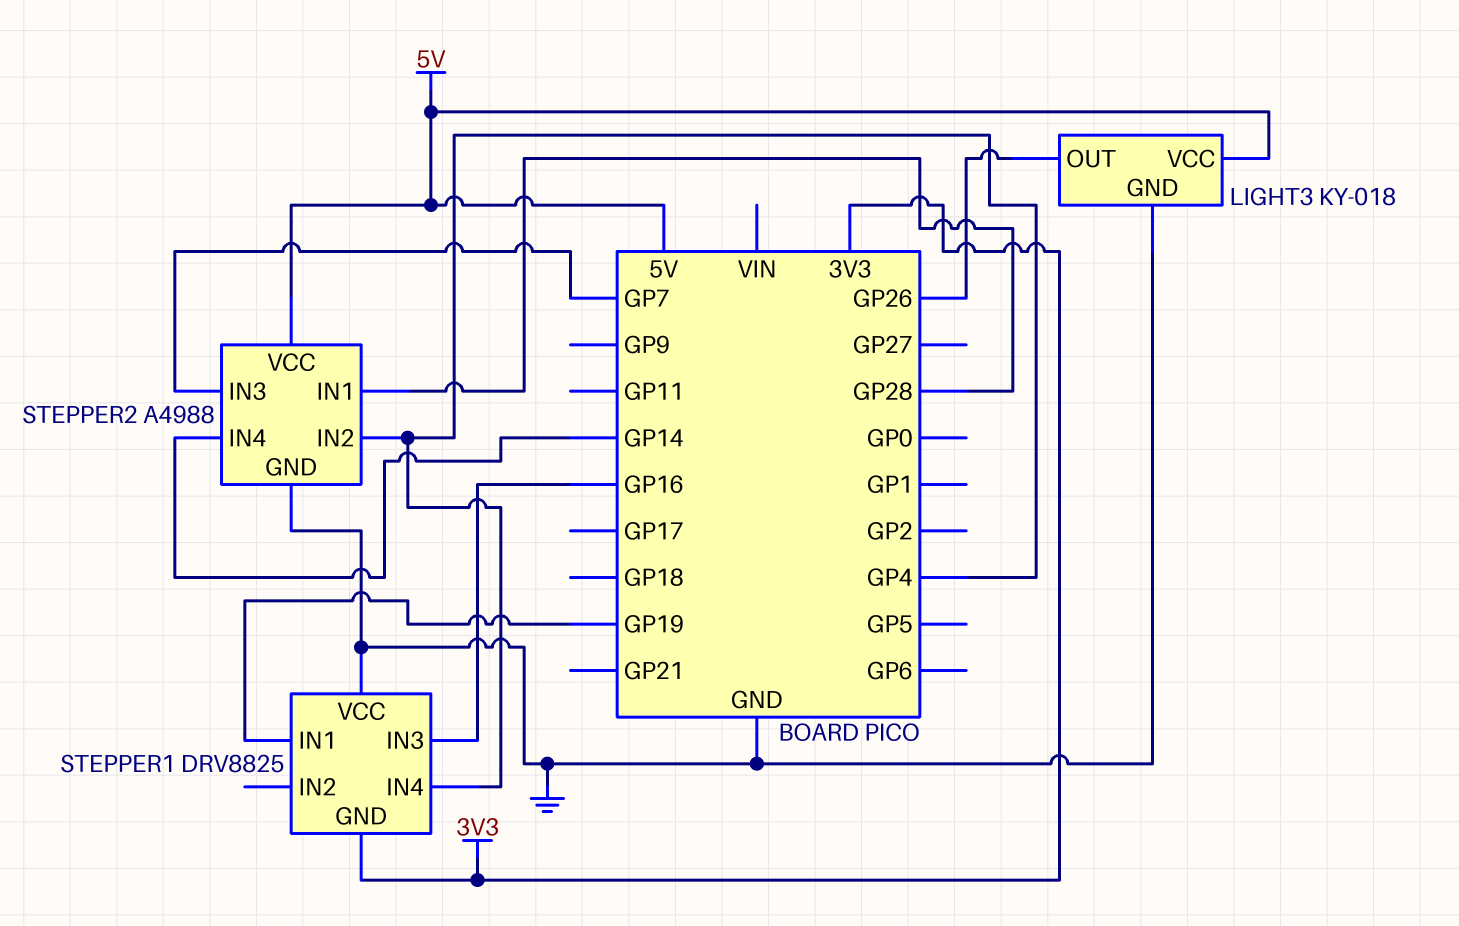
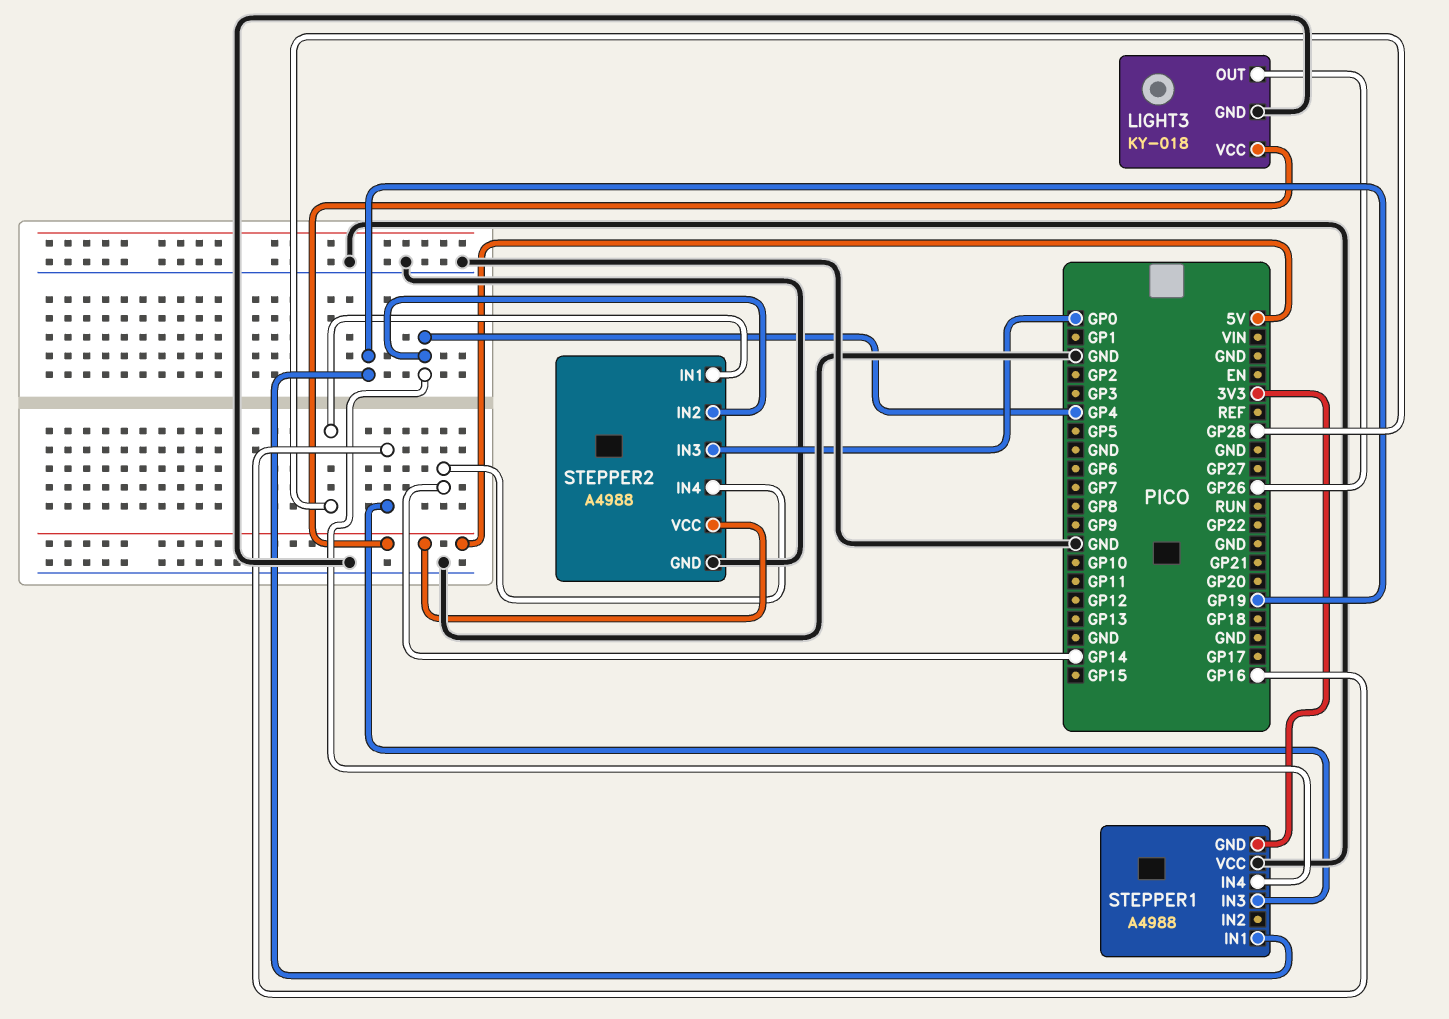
STEPPER1: DRV8825 -> A4988
STEPPER2 pin IN3: GP7 -> GP0

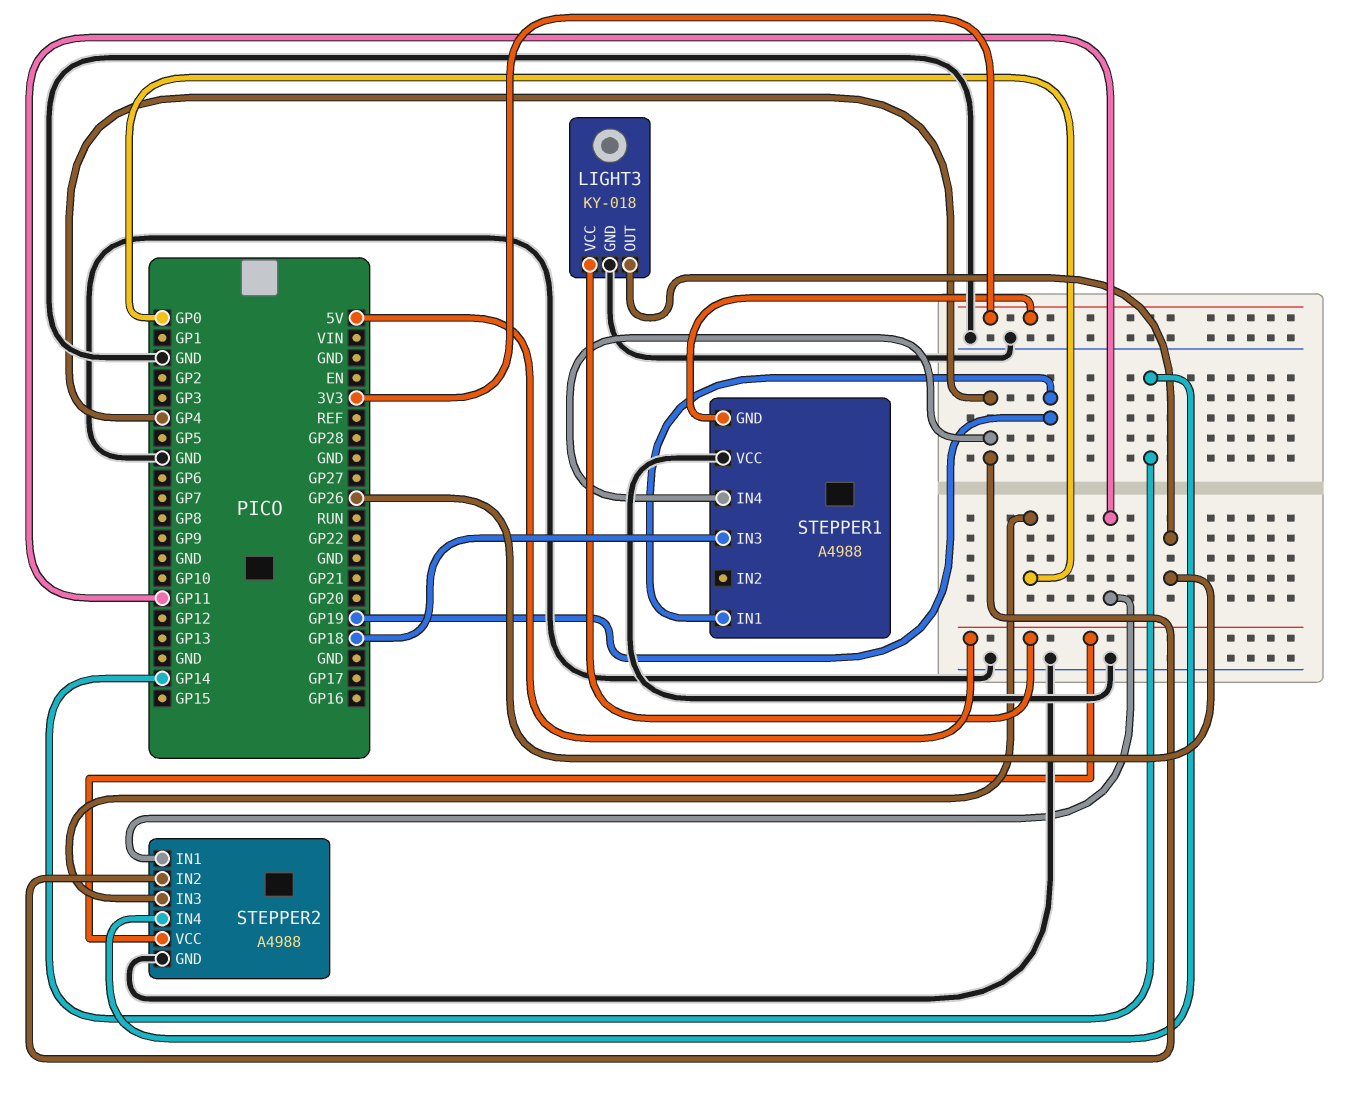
STEPPER1 pin IN3: GP16 -> GP18
STEPPER2 pin IN1: GP28 -> GP11

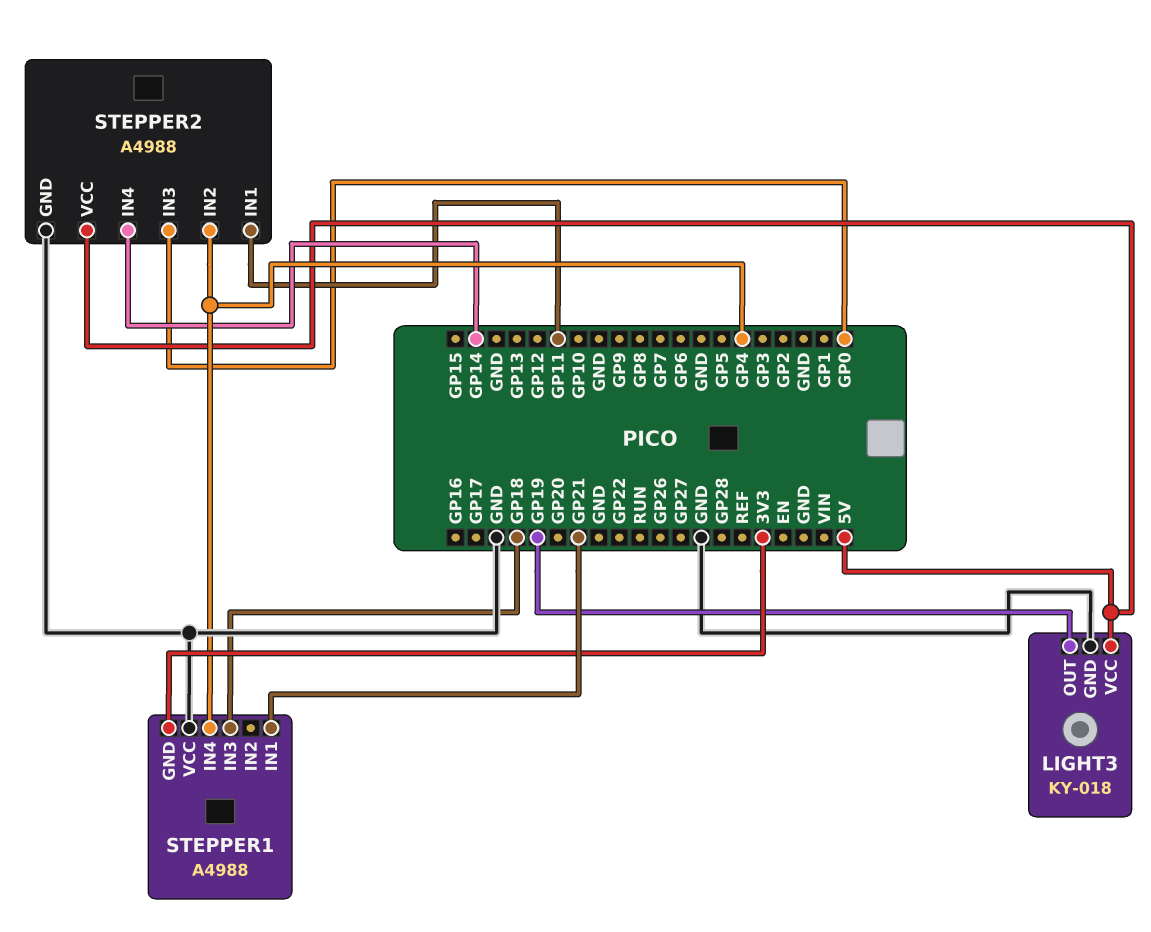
LIGHT3 pin OUT: GP26 -> GP19
STEPPER1 pin IN1: GP19 -> GP21

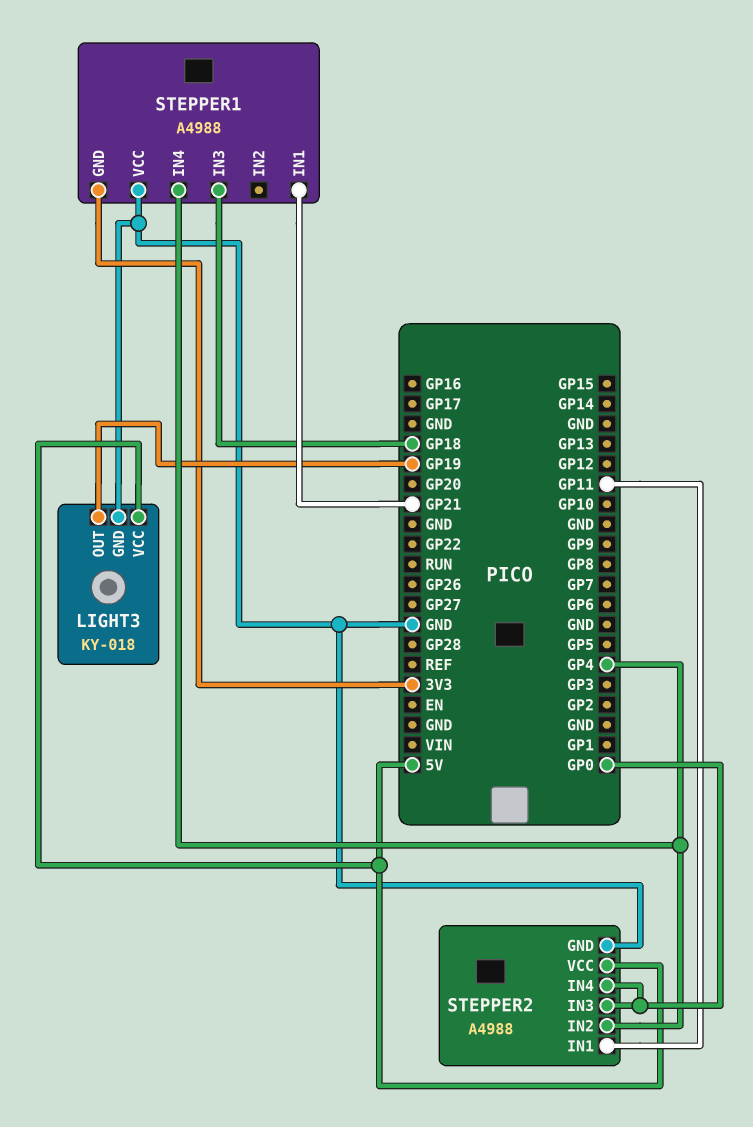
STEPPER2 pin IN4: GP14 -> GP0

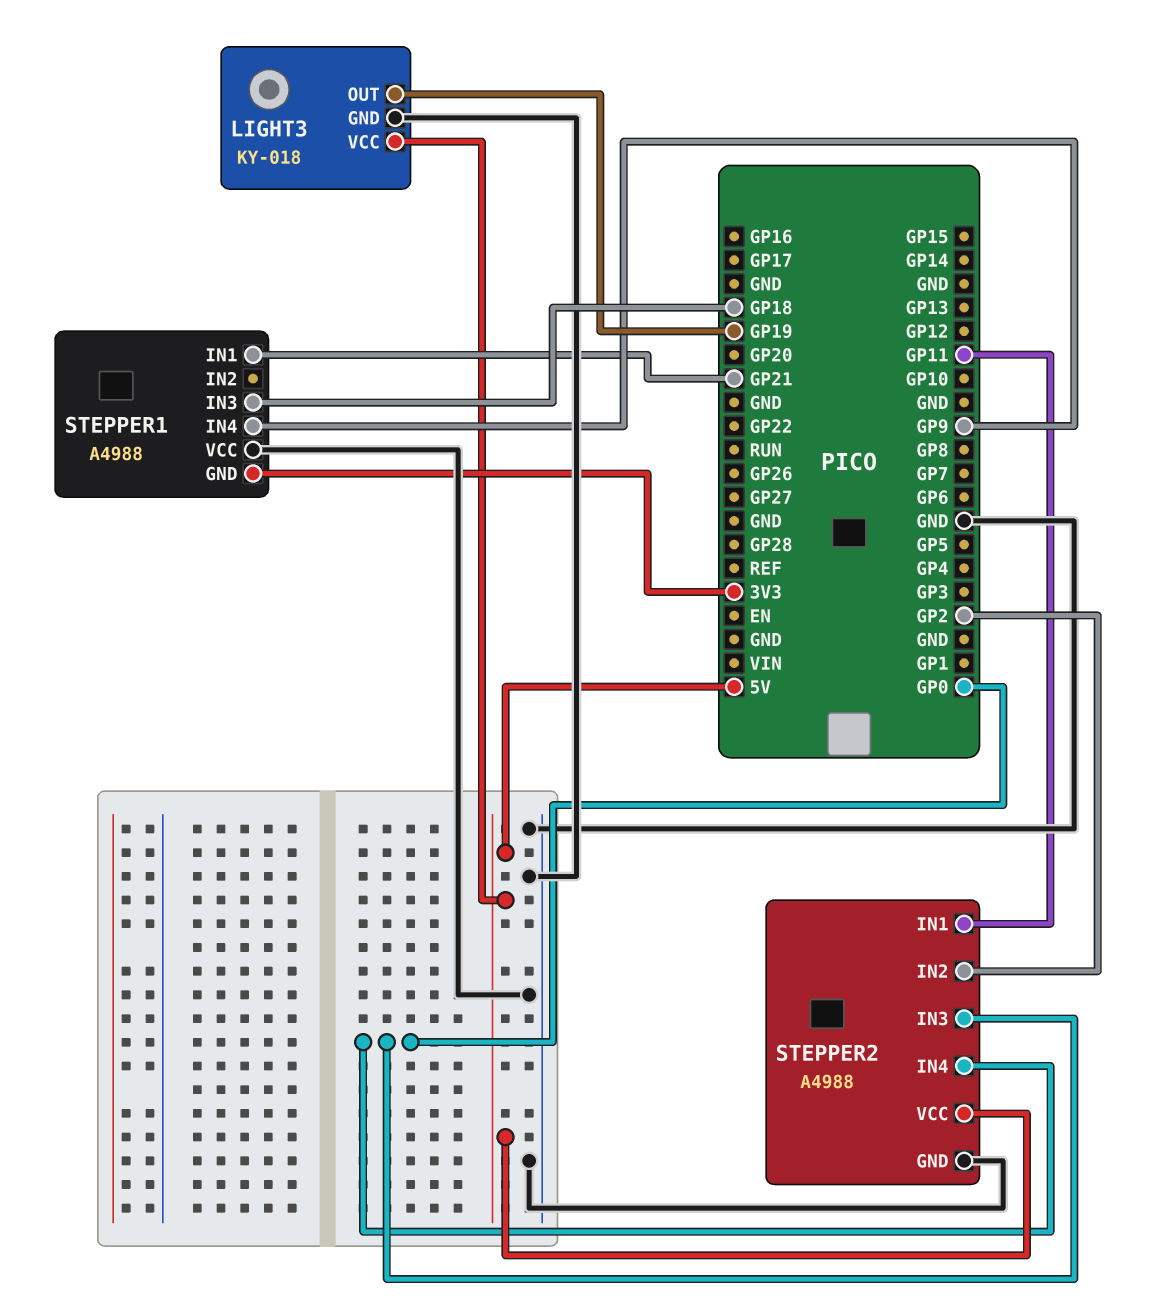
STEPPER1 pin IN4: GP4 -> GP9
STEPPER2 pin IN2: GP4 -> GP2

